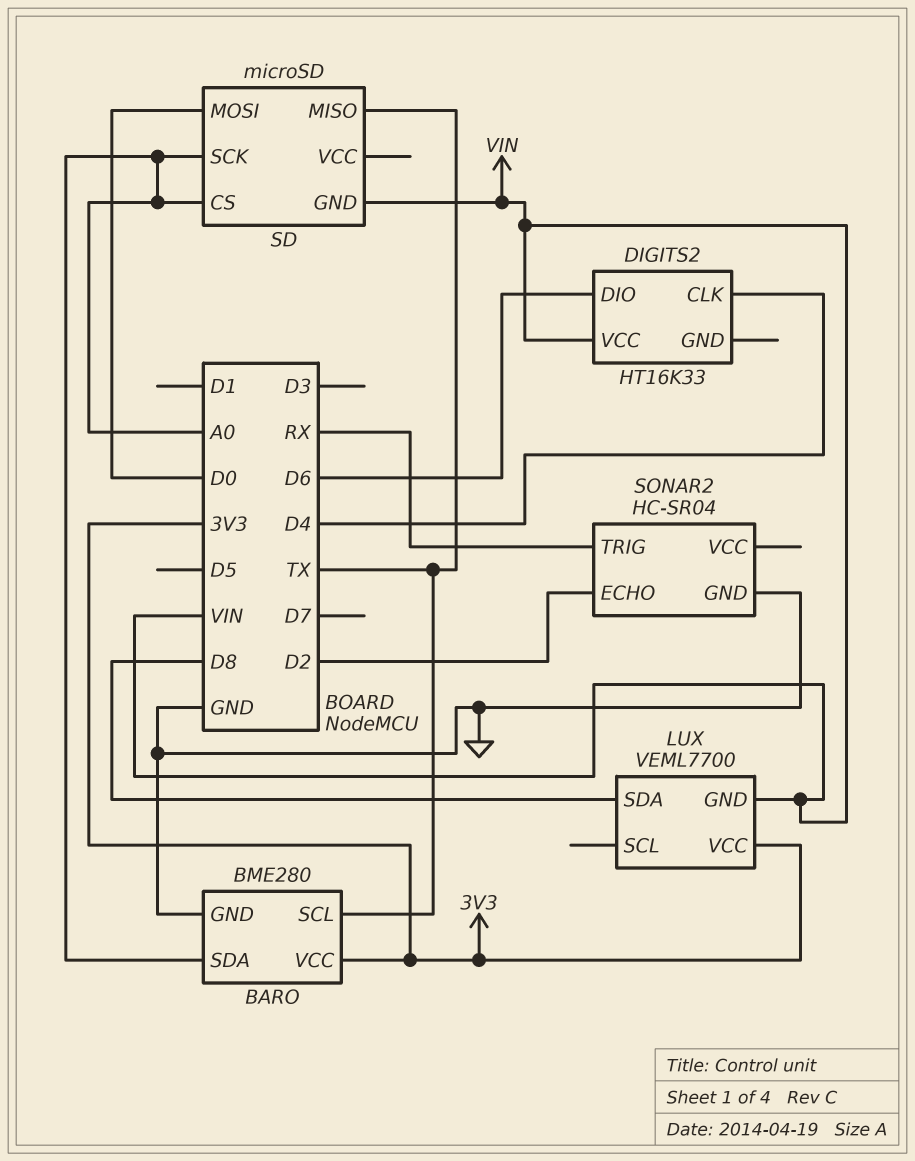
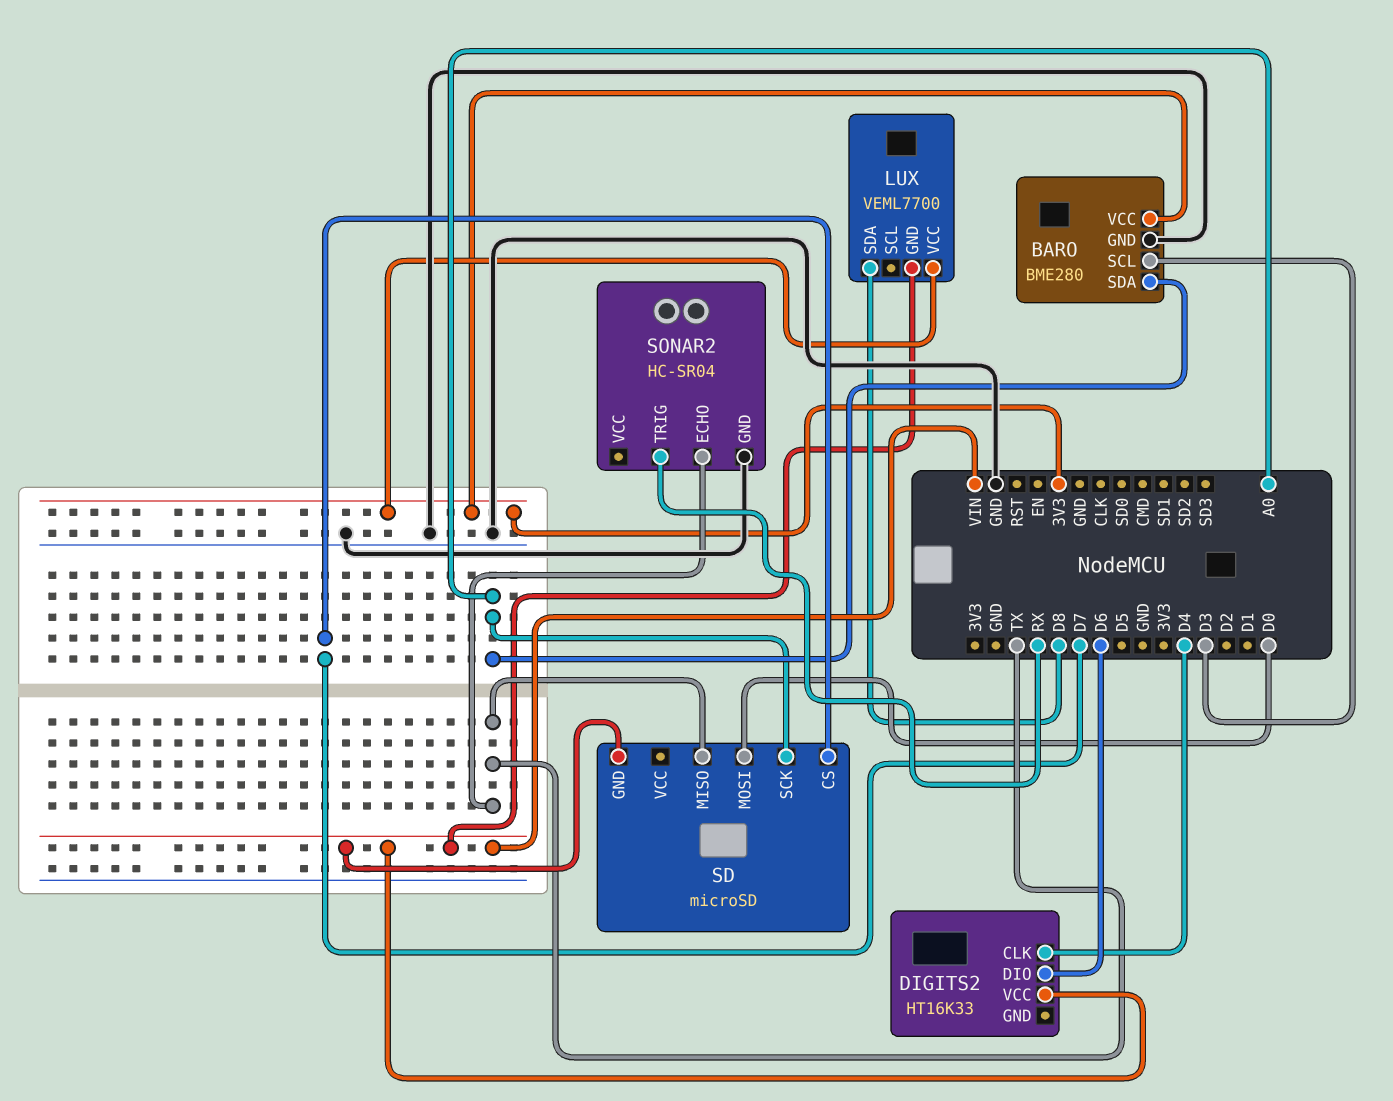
BARO pin SCL: TX -> D3
SD pin CS: A0 -> D7
SONAR2 pin ECHO: D2 -> TX

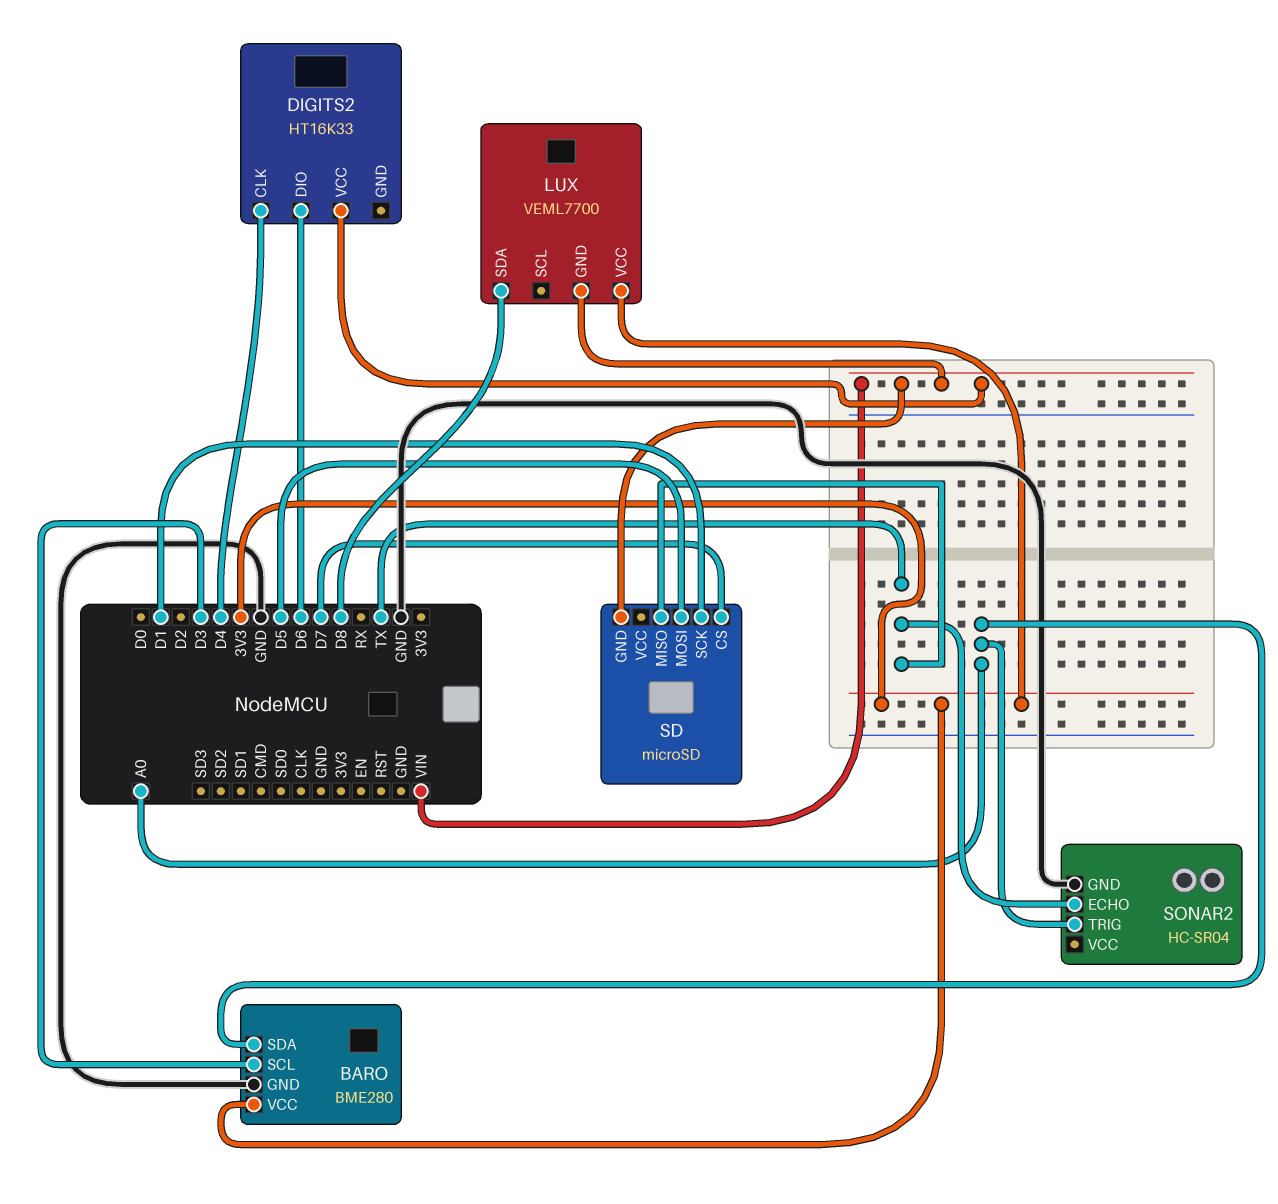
SD pin MOSI: D0 -> D5
SD pin SCK: A0 -> D1
SONAR2 pin TRIG: RX -> A0

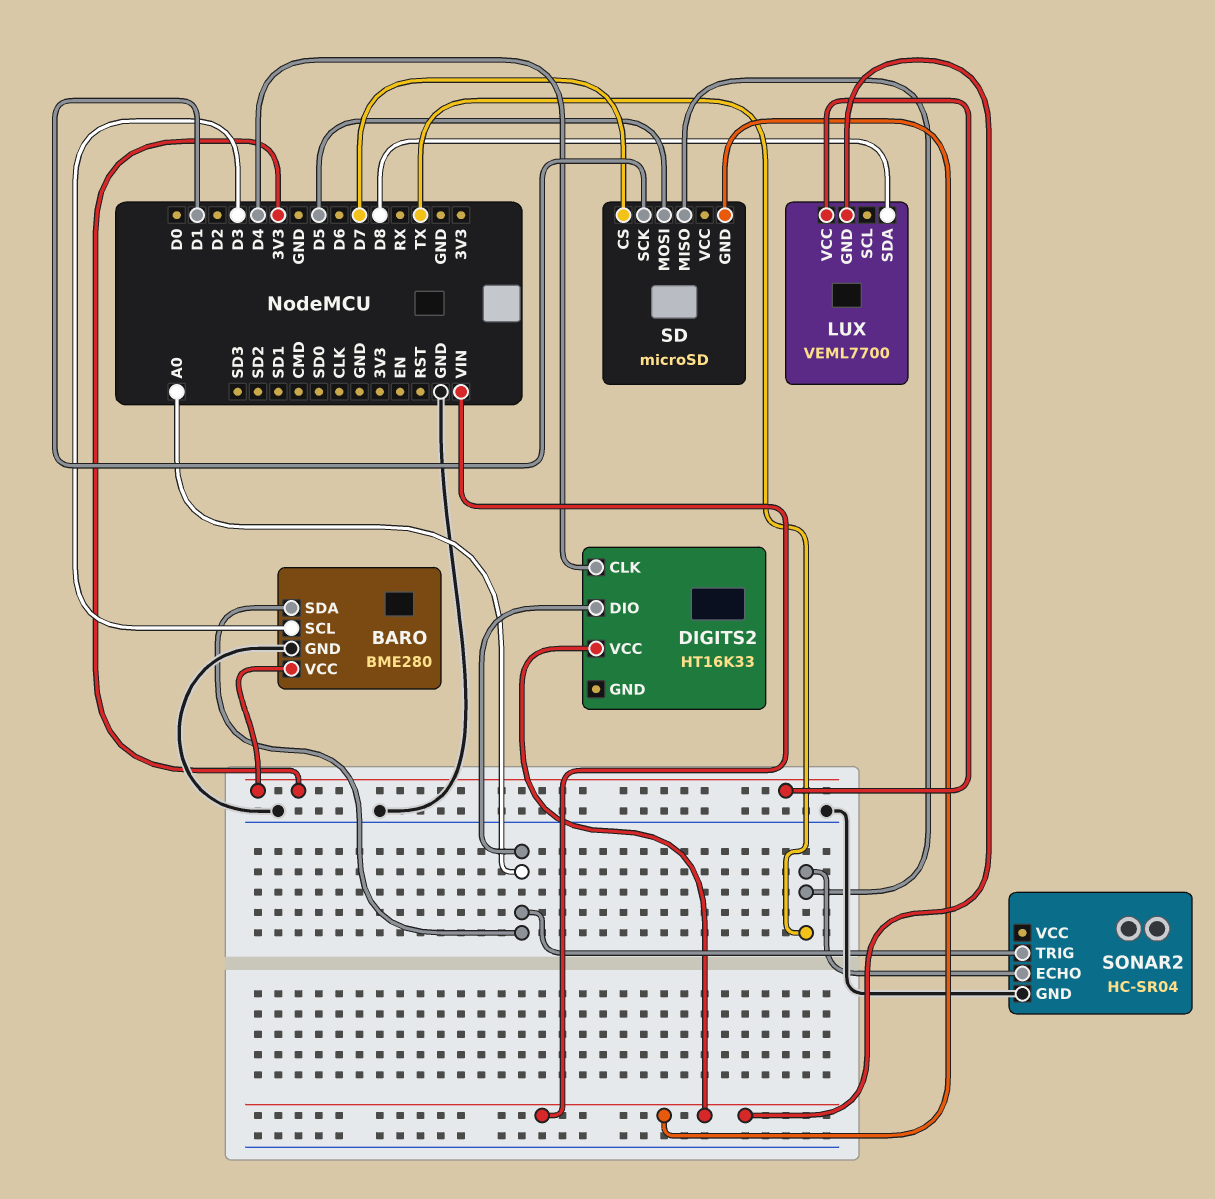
DIGITS2 pin DIO: D6 -> A0

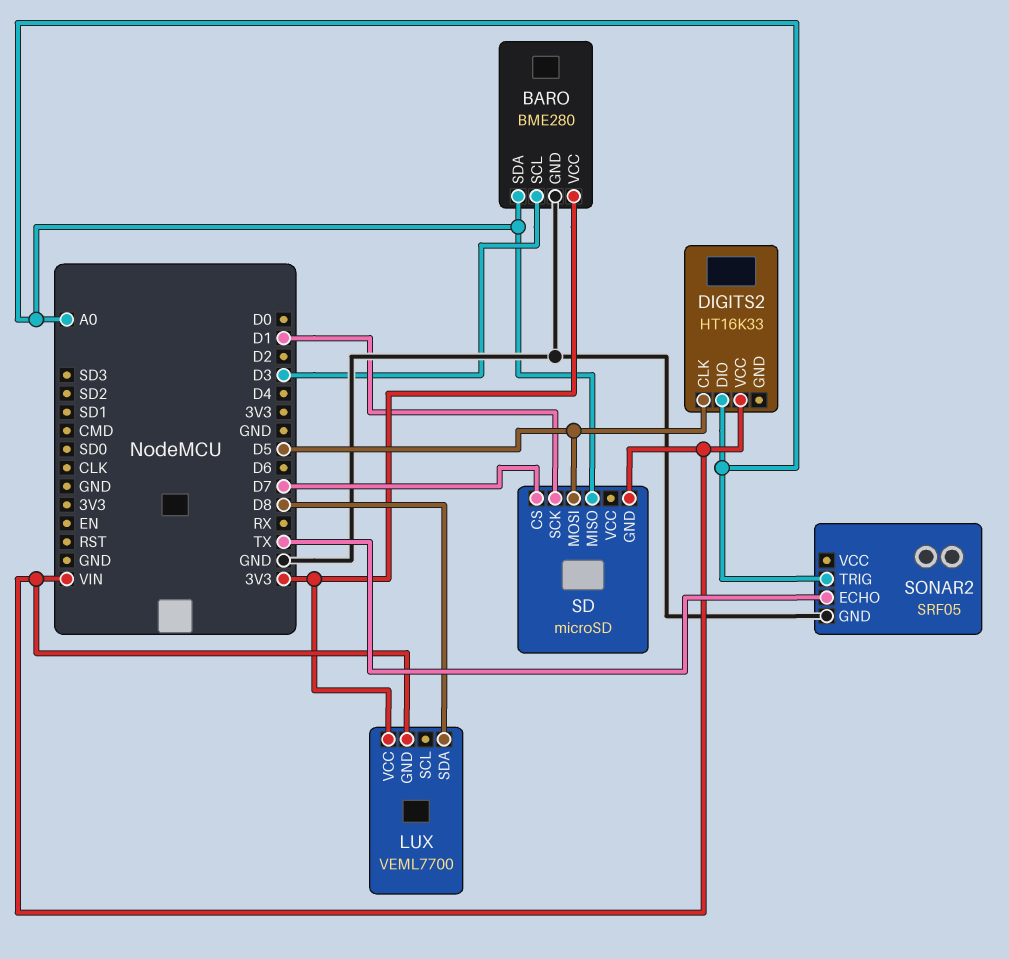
DIGITS2 pin CLK: D4 -> D5
SD pin MISO: TX -> A0
SONAR2: HC-SR04 -> SRF05

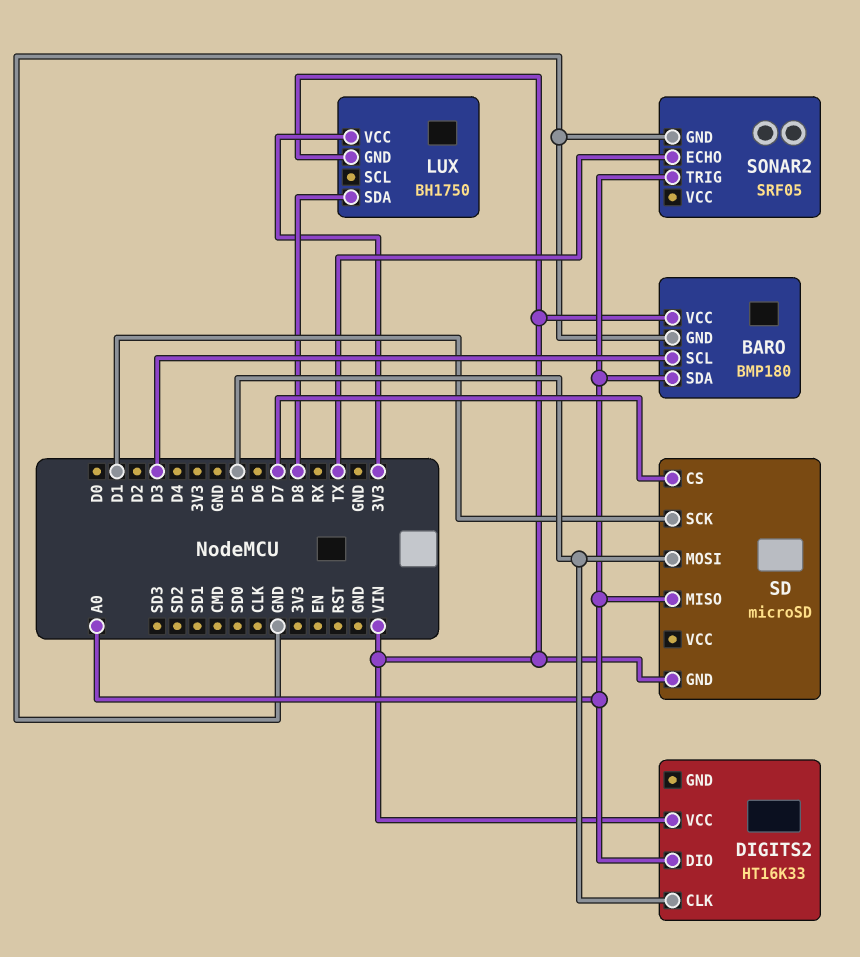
BARO: BME280 -> BMP180
BARO pin VCC: 3V3 -> VIN
LUX: VEML7700 -> BH1750

